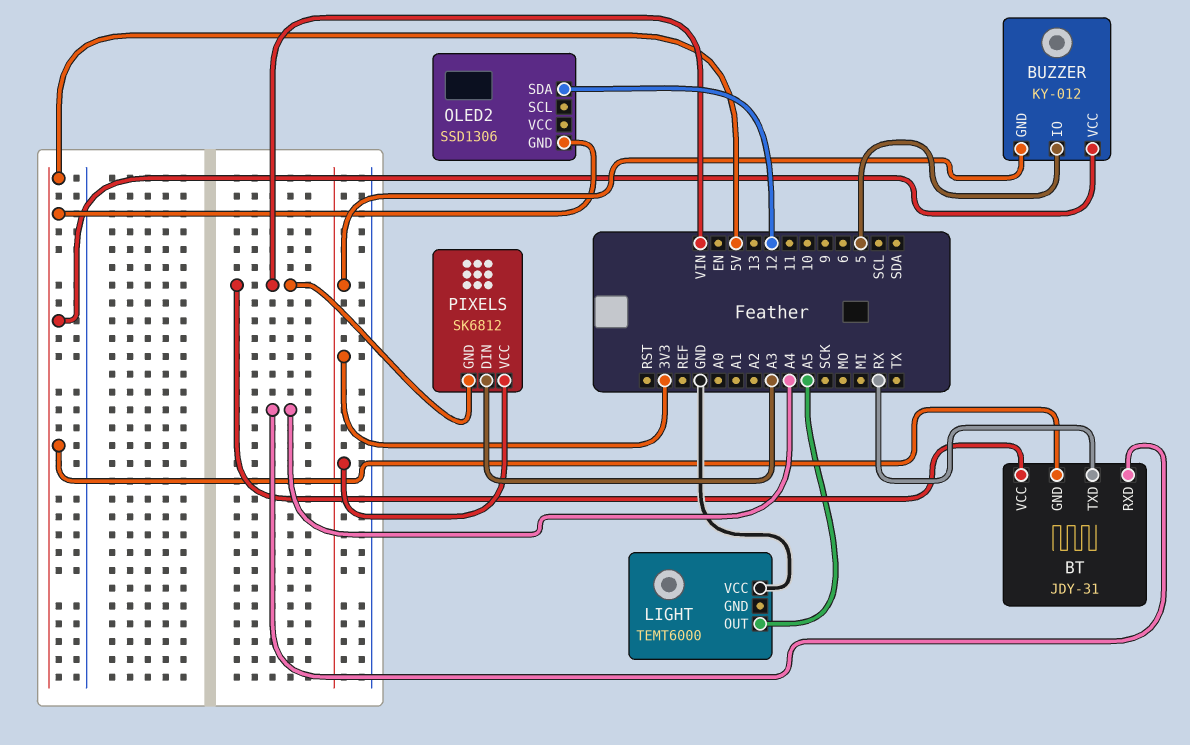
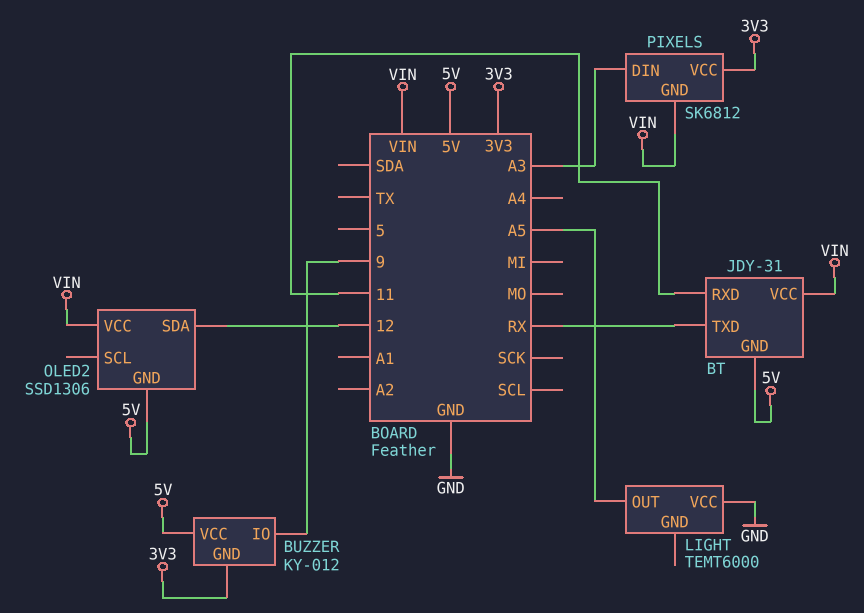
BT pin RXD: A4 -> 11
BUZZER pin IO: 5 -> 9
OLED2 pin VCC: none -> VIN

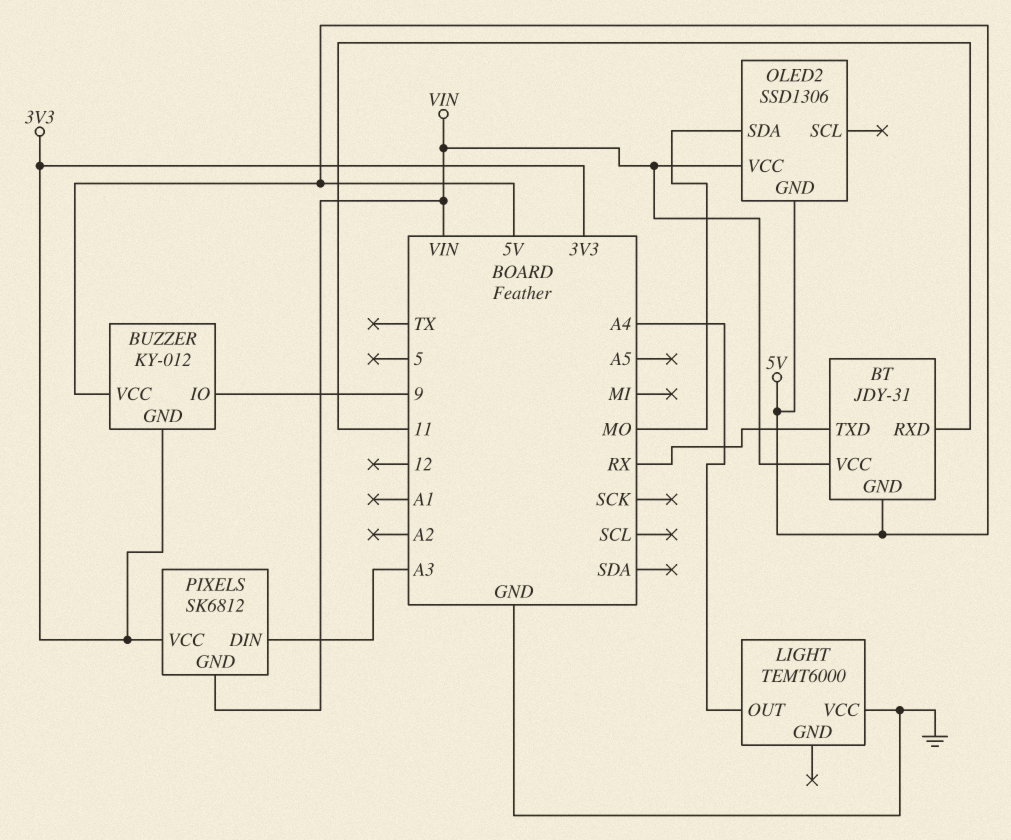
LIGHT pin OUT: A5 -> A4
OLED2 pin SDA: 12 -> MO

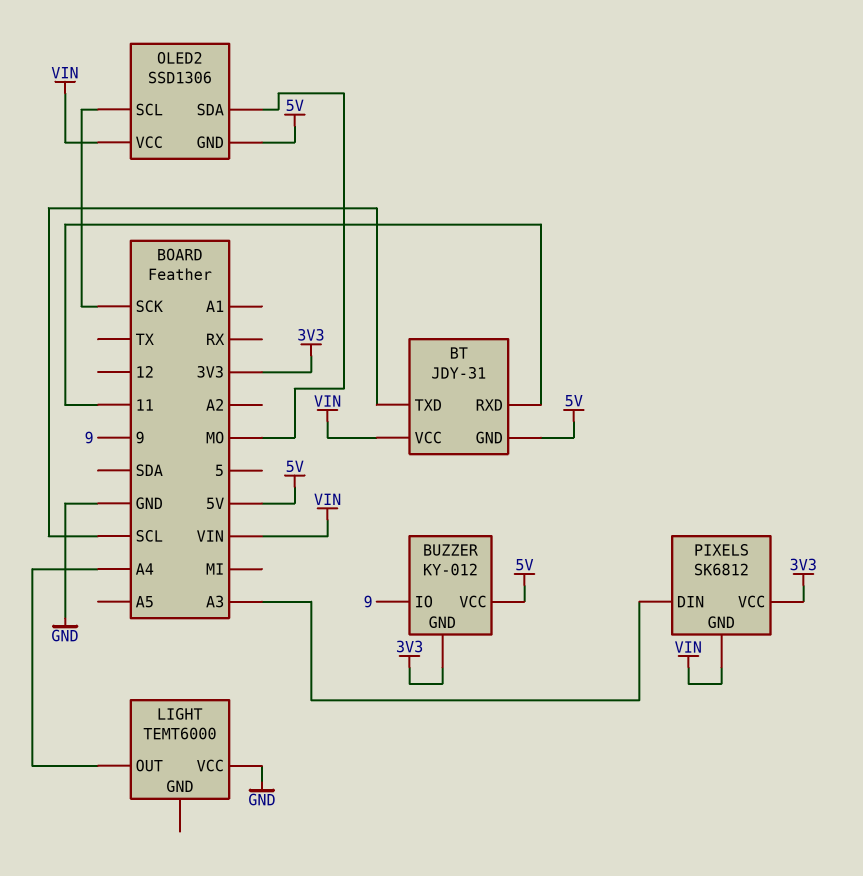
BT pin TXD: RX -> SCL
OLED2 pin SCL: none -> SCK

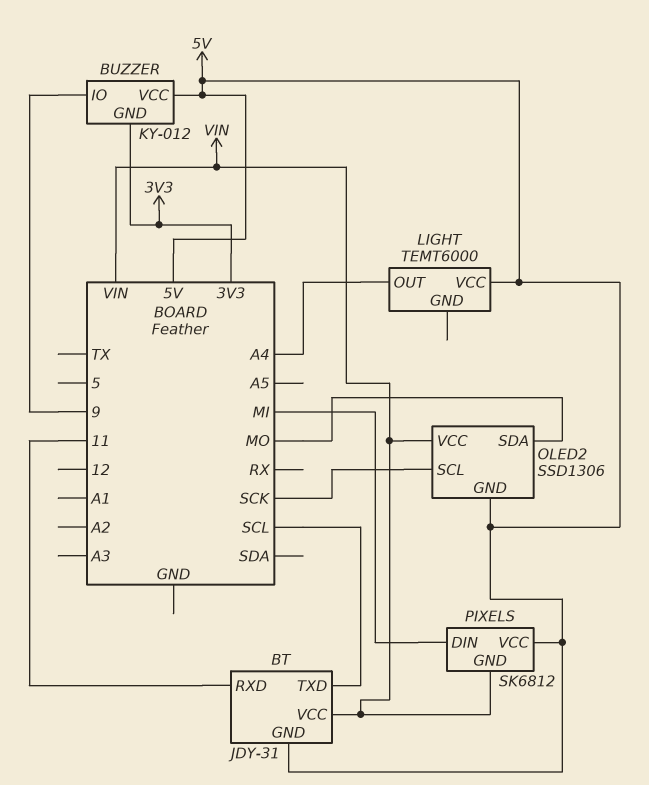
LIGHT pin VCC: GND -> 5V
PIXELS pin DIN: A3 -> MI
PIXELS pin VCC: 3V3 -> 5V

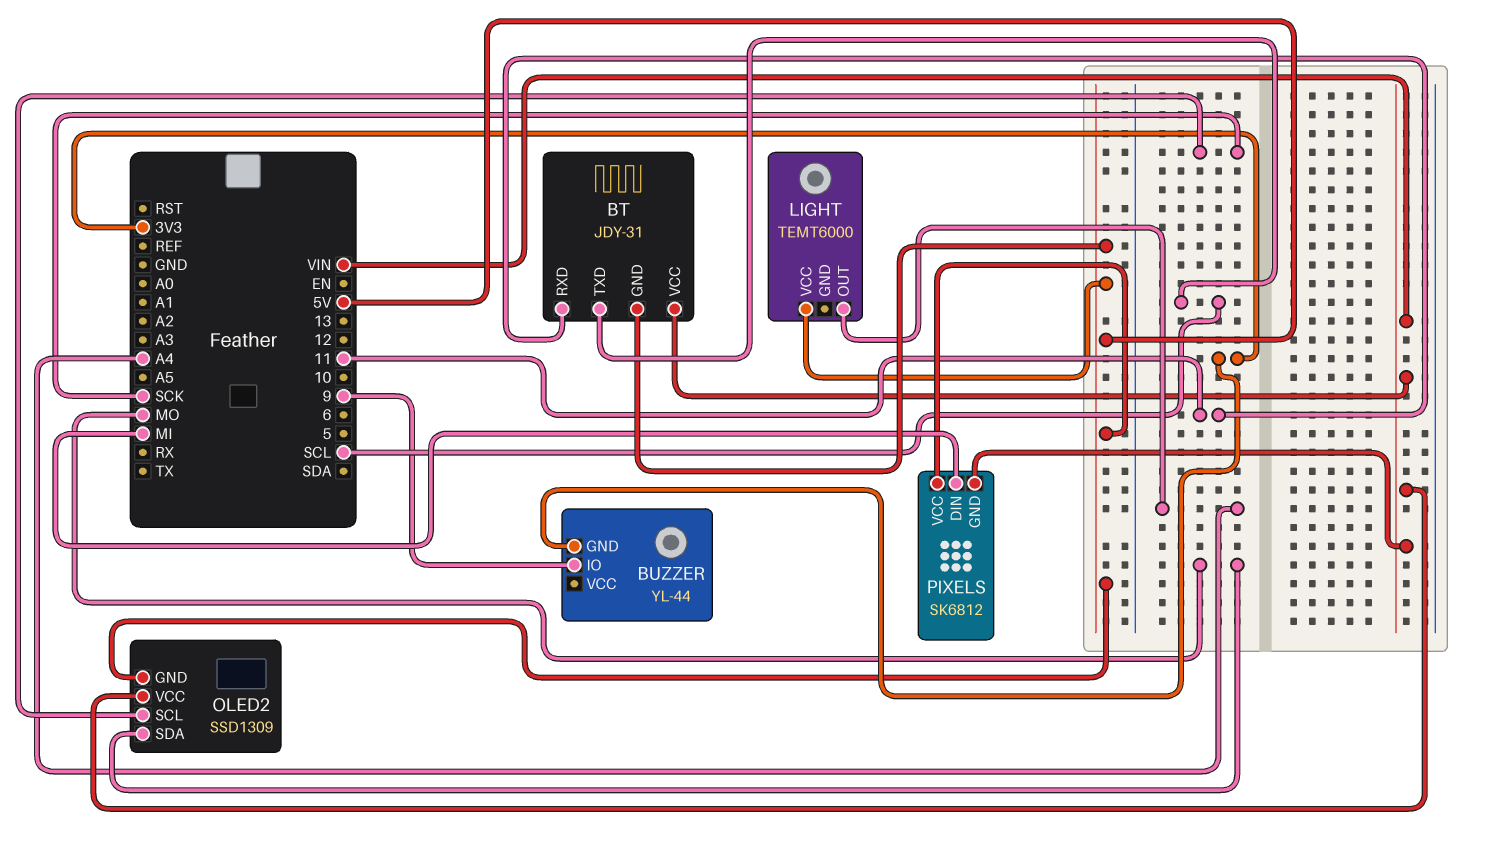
BUZZER: KY-012 -> YL-44
BUZZER pin VCC: 5V -> none
OLED2: SSD1306 -> SSD1309

